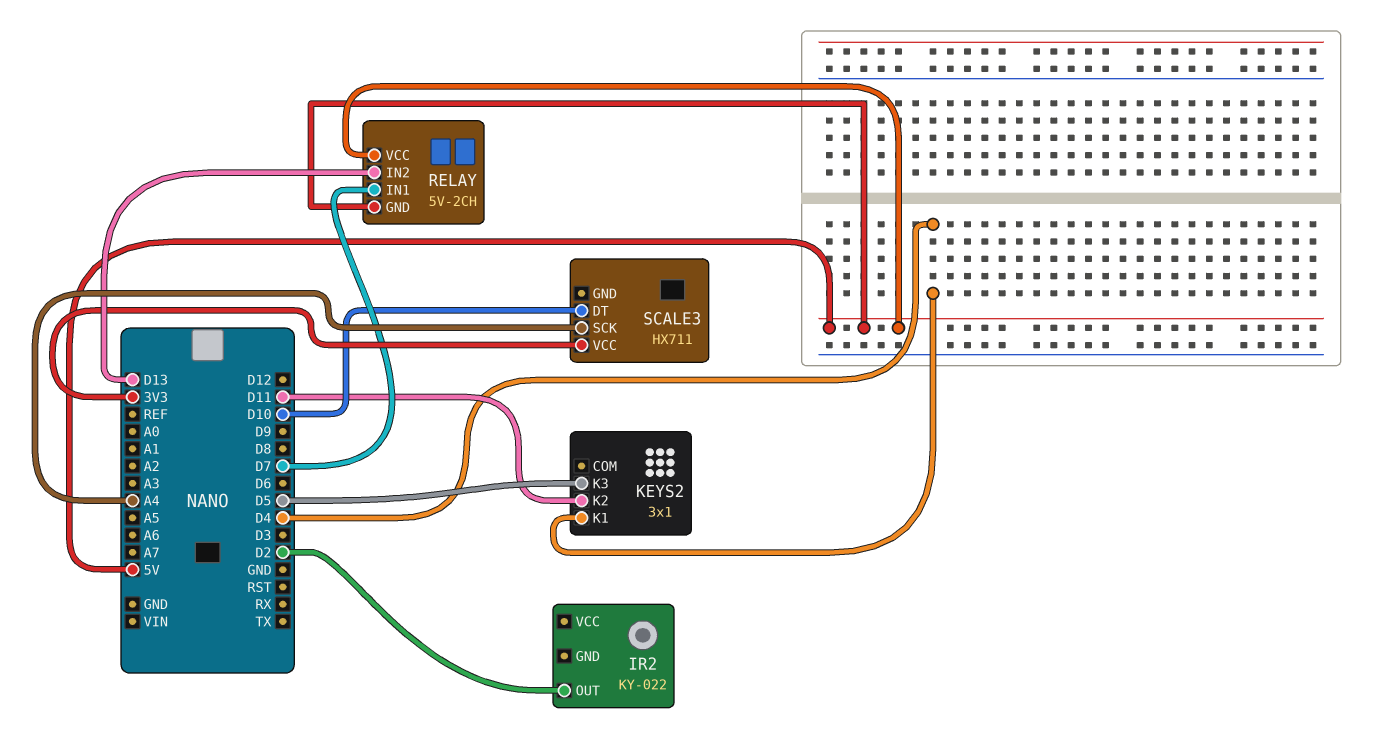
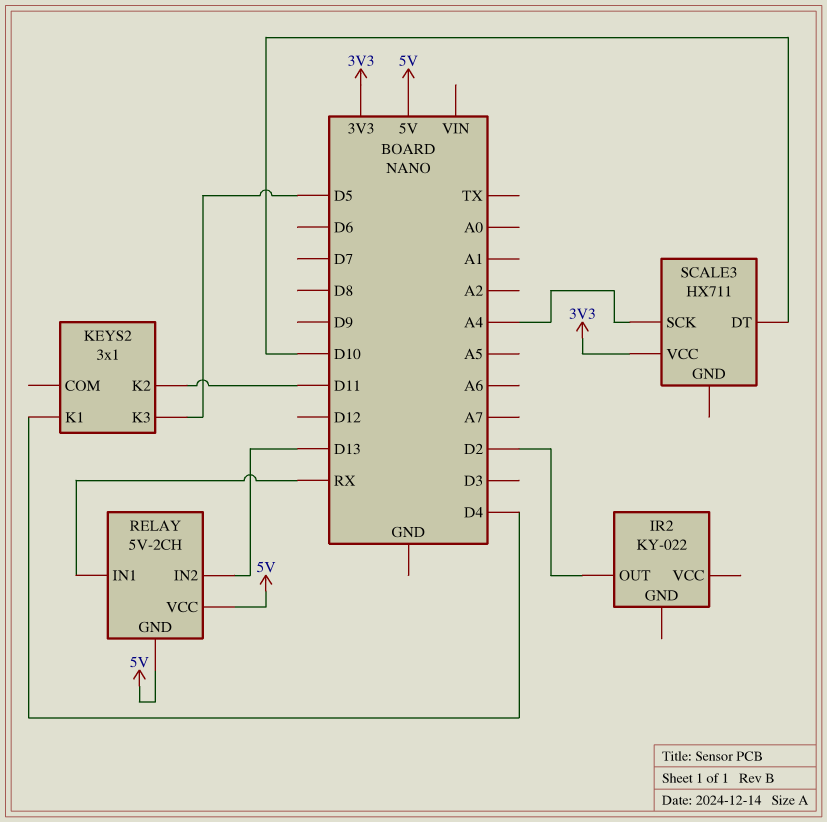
RELAY pin IN1: D7 -> RX

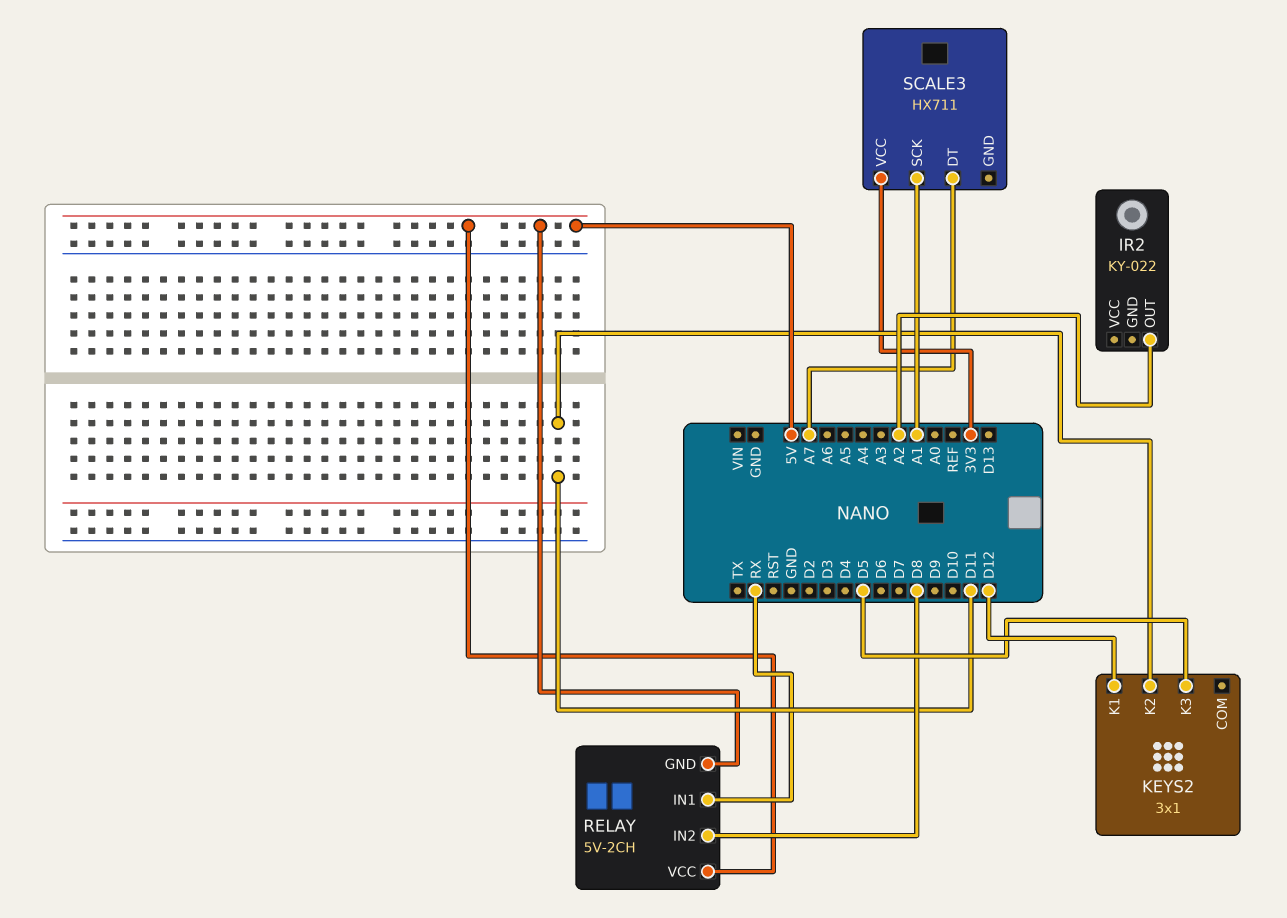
IR2 pin OUT: D2 -> A2
KEYS2 pin K1: D4 -> D12
RELAY pin IN2: D13 -> D8
SCALE3 pin DT: D10 -> A7
SCALE3 pin SCK: A4 -> A1

